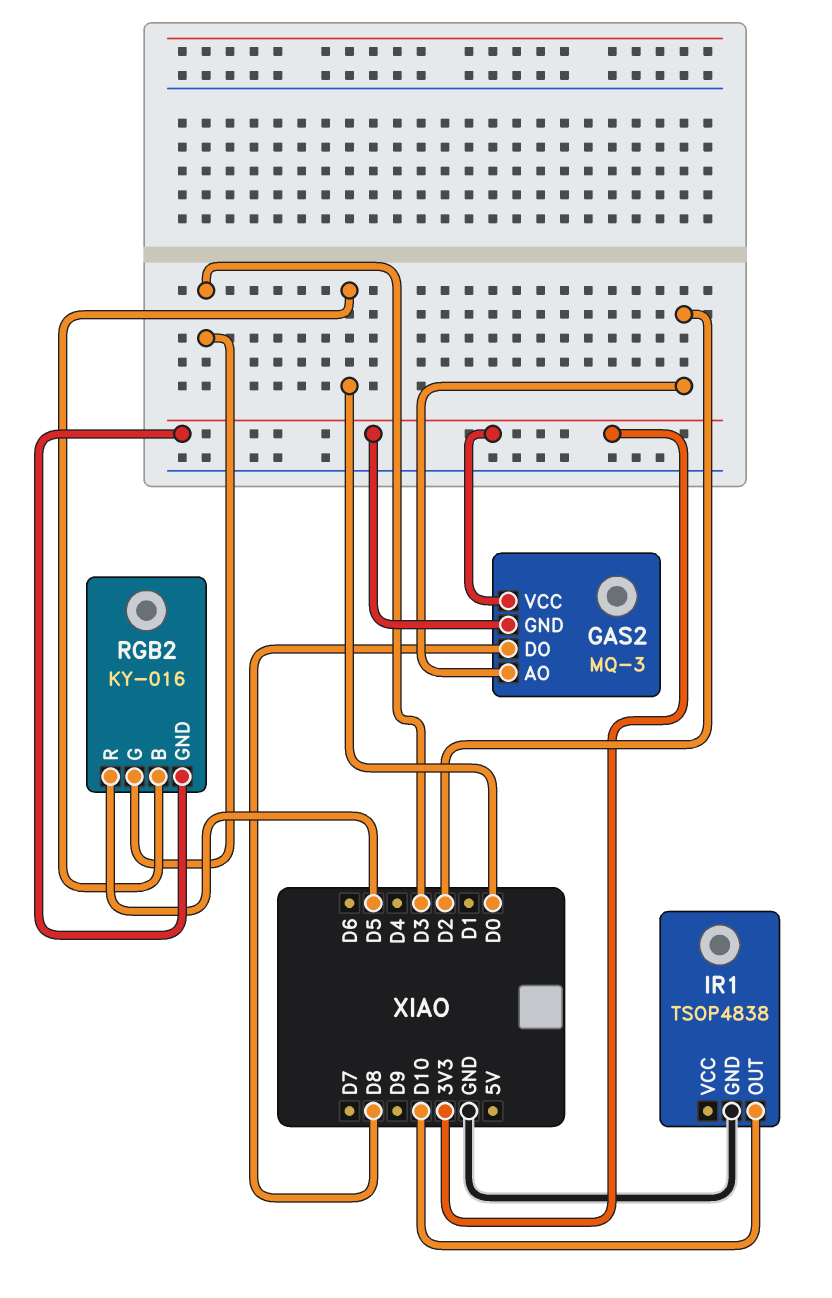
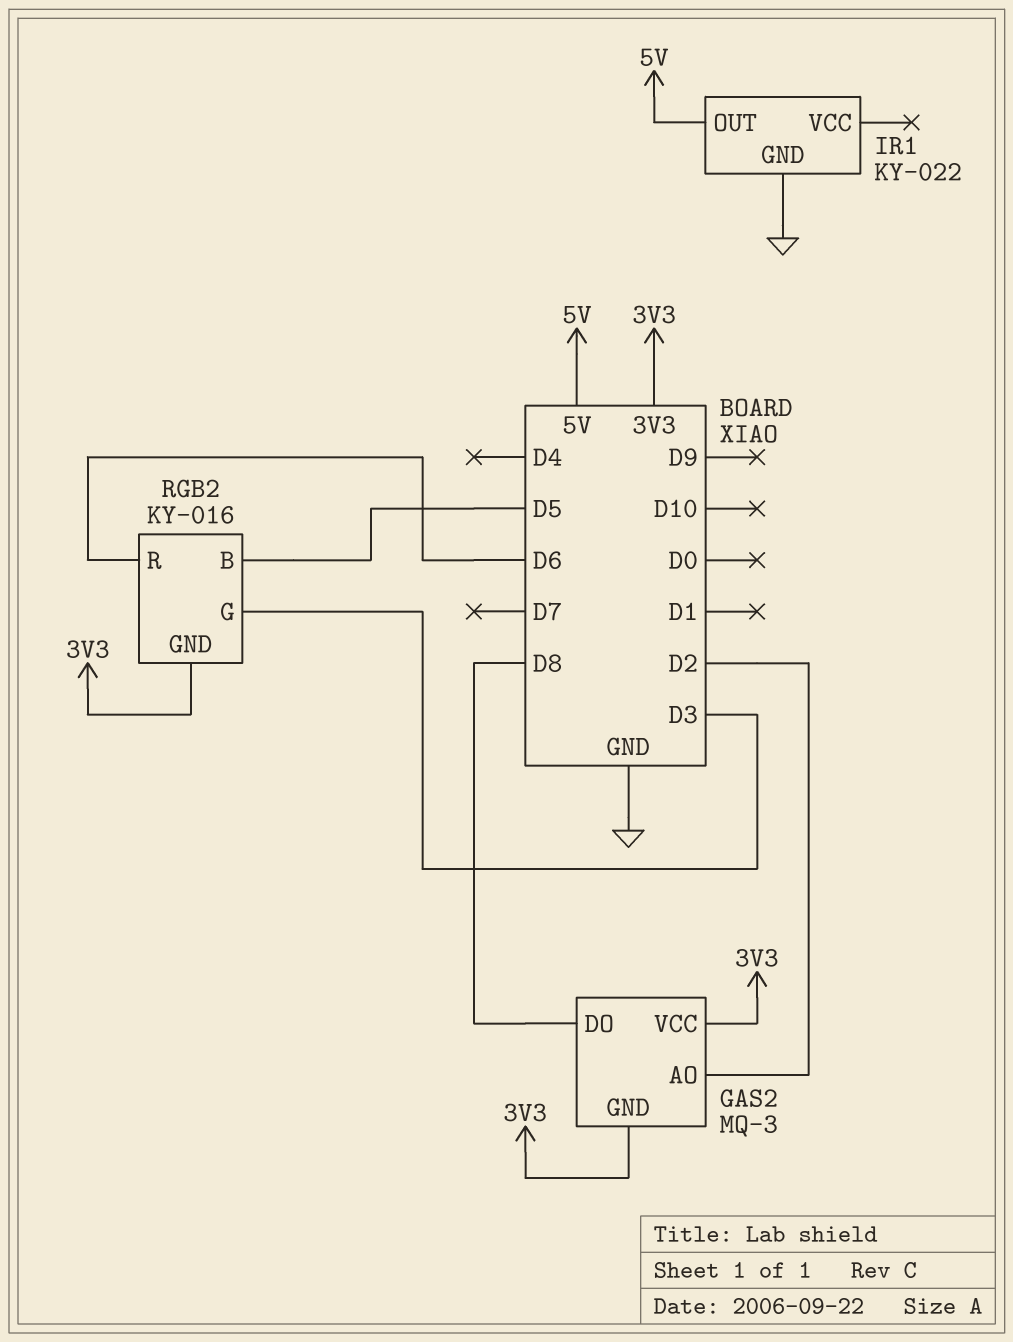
IR1: TSOP4838 -> KY-022
IR1 pin OUT: D10 -> 5V
RGB2 pin B: D0 -> D5
RGB2 pin R: D5 -> D6

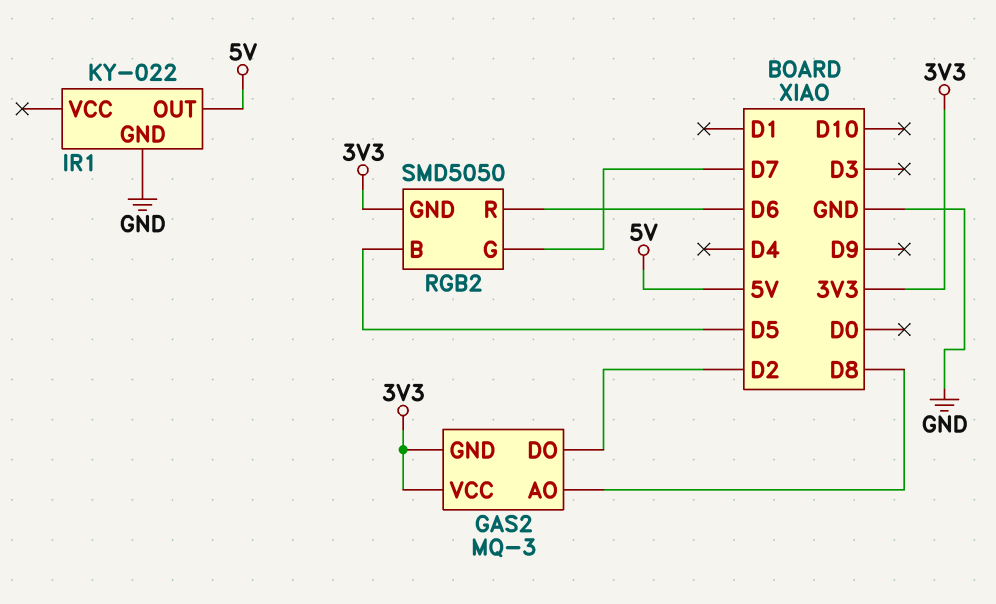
GAS2 pin AO: D2 -> D8
GAS2 pin DO: D8 -> D2
RGB2: KY-016 -> SMD5050
RGB2 pin G: D3 -> D7

